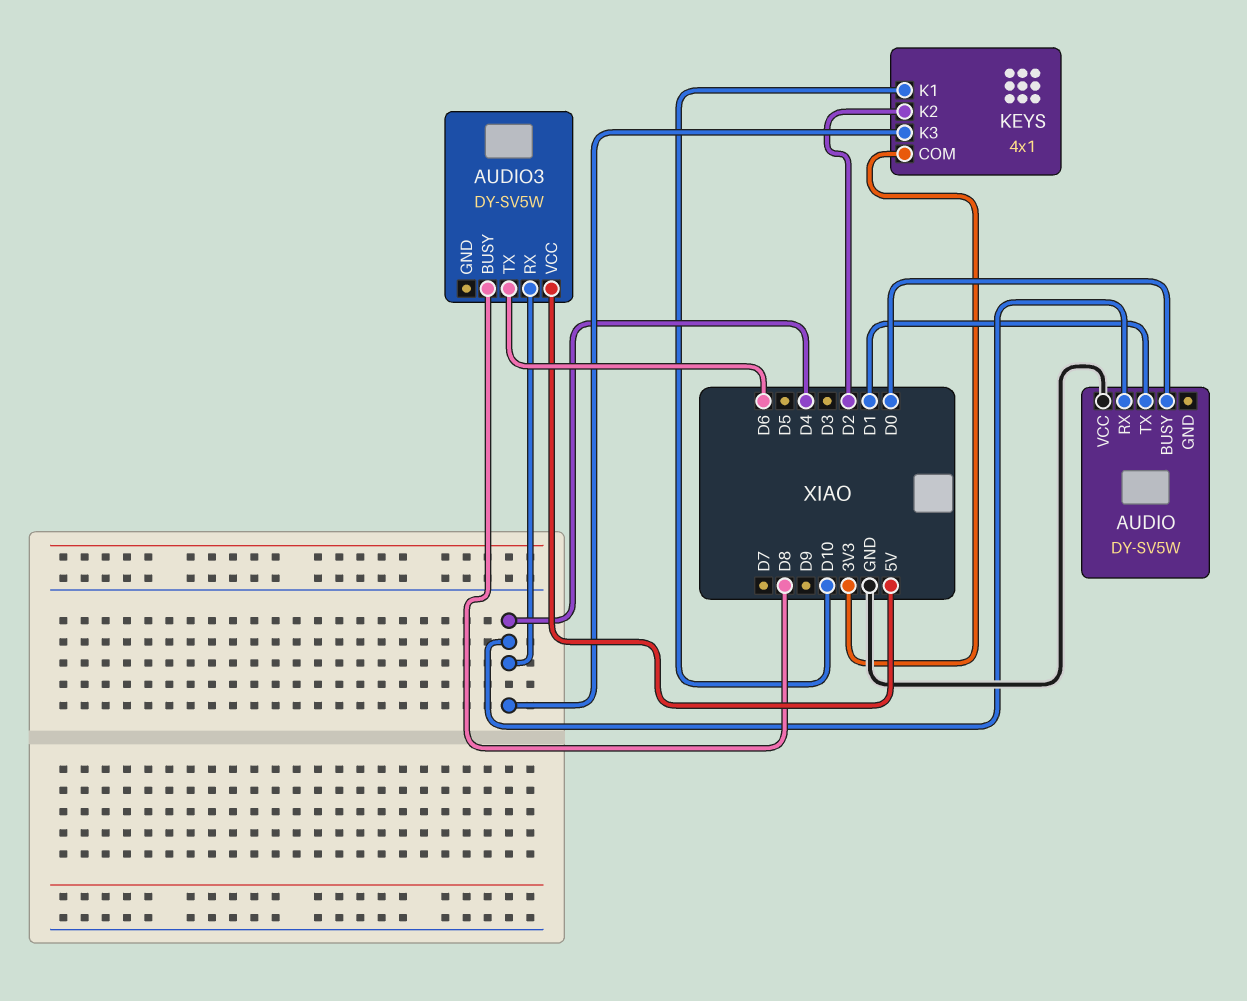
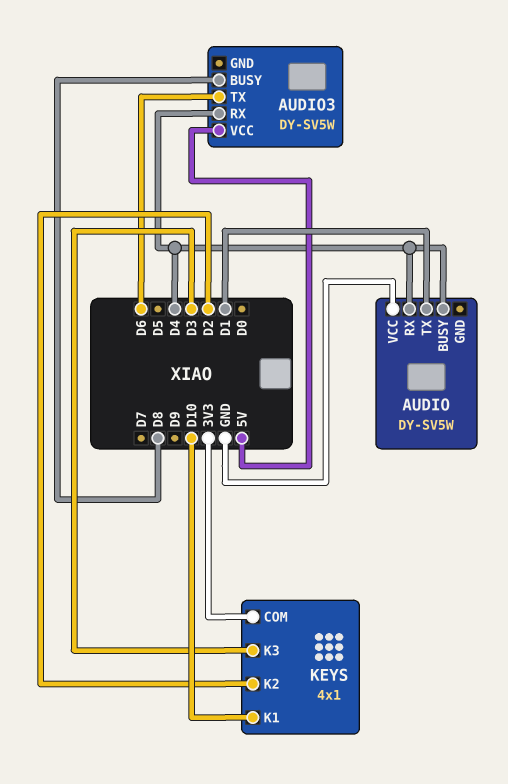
AUDIO pin BUSY: D0 -> D4
KEYS pin K3: D4 -> D3

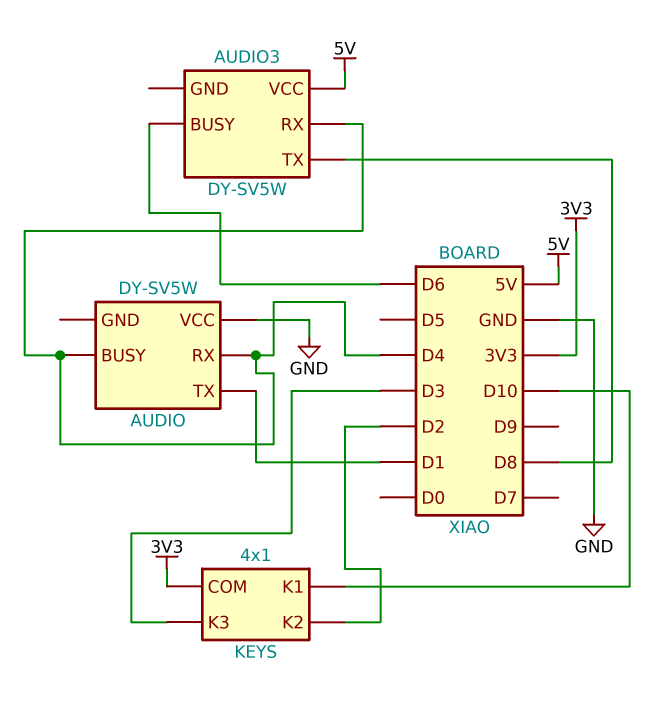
AUDIO3 pin BUSY: D8 -> D6
AUDIO3 pin TX: D6 -> D8

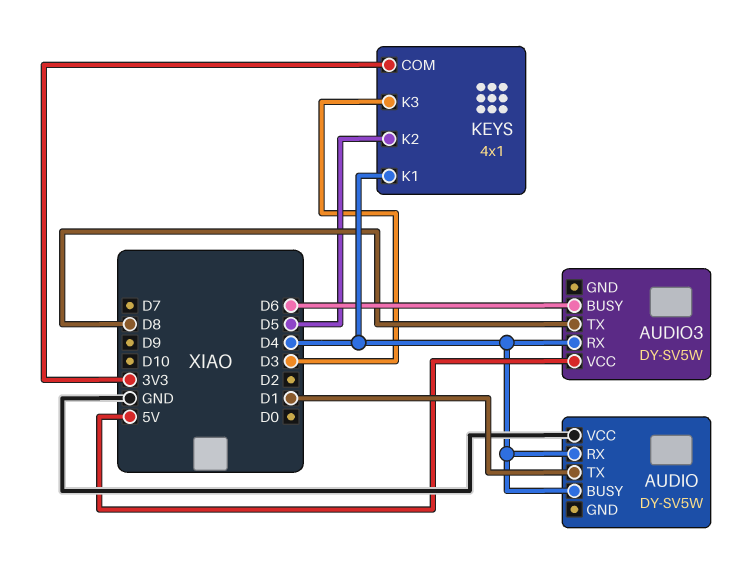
KEYS pin K1: D10 -> D4
KEYS pin K2: D2 -> D5

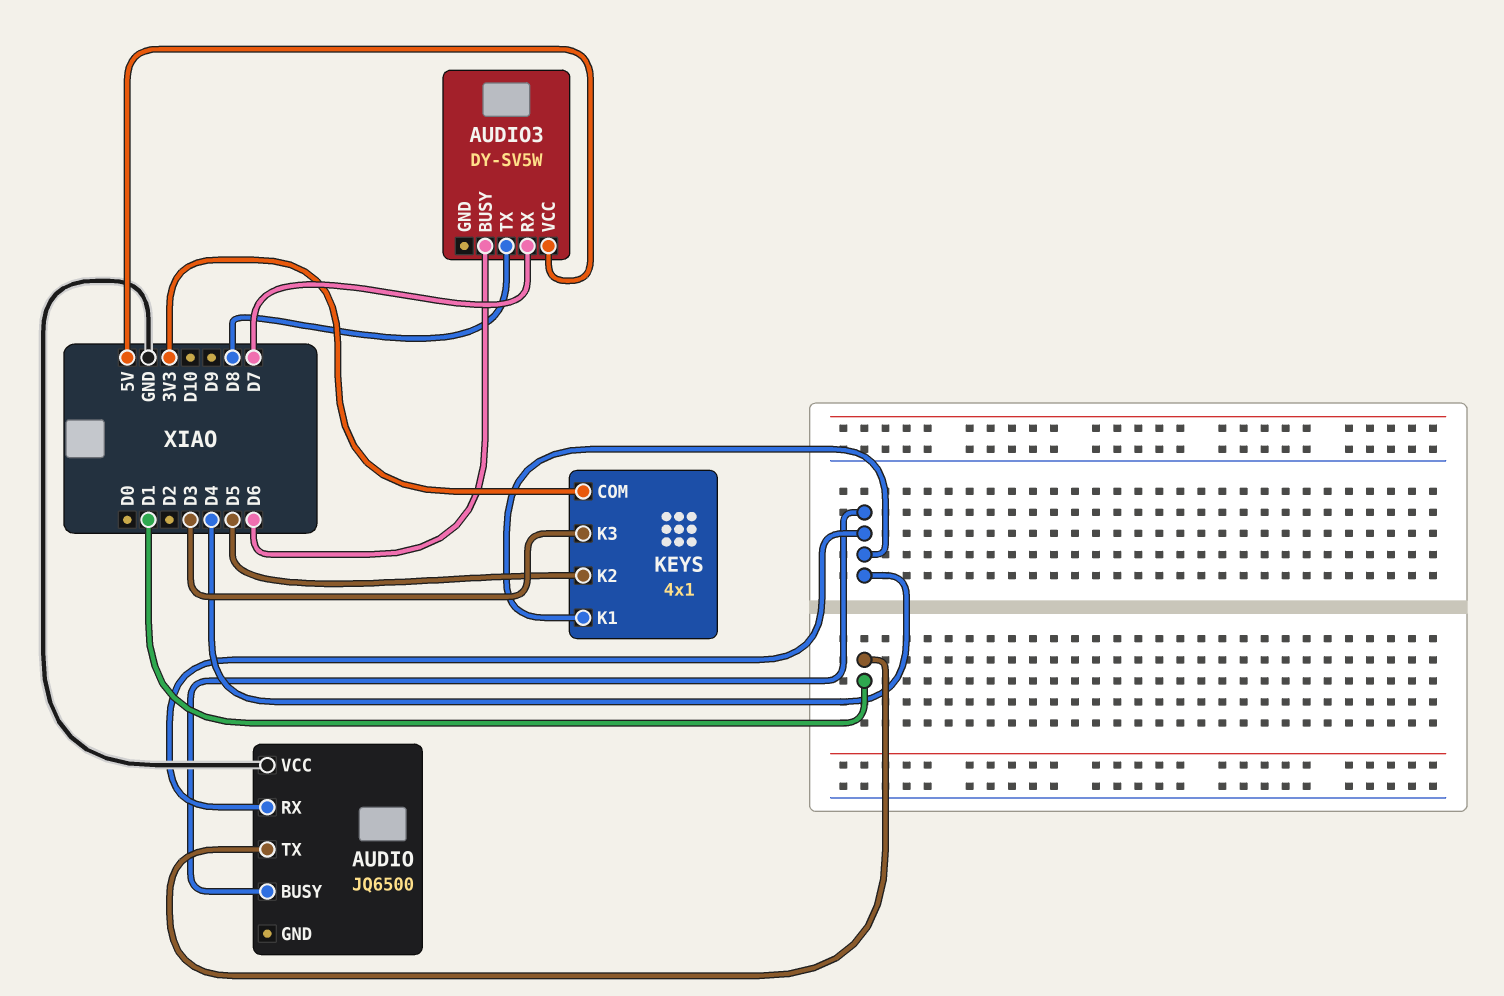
AUDIO: DY-SV5W -> JQ6500
AUDIO3 pin RX: D4 -> D7

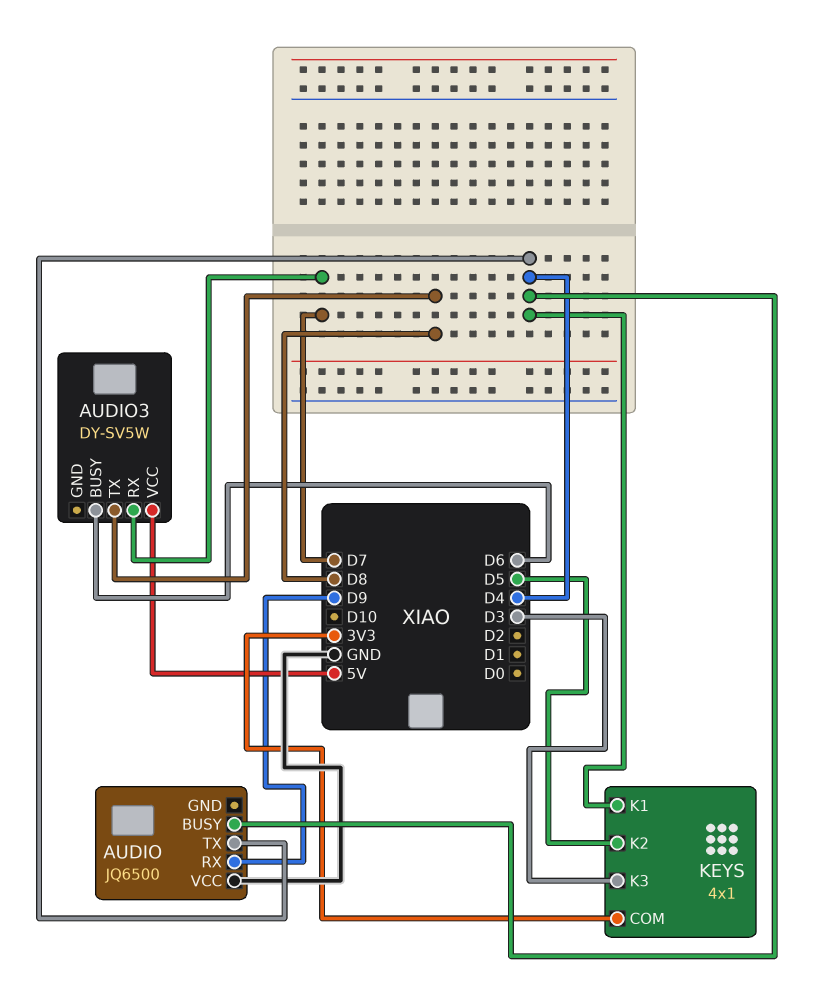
AUDIO pin RX: D4 -> D9
AUDIO pin TX: D1 -> D4

